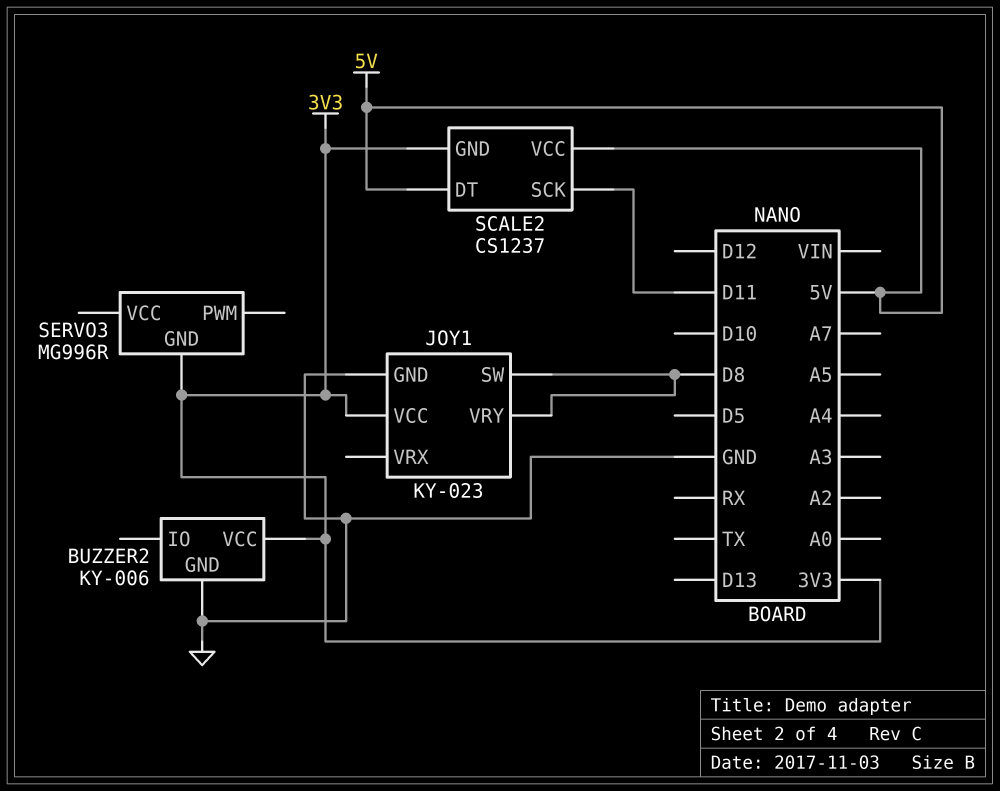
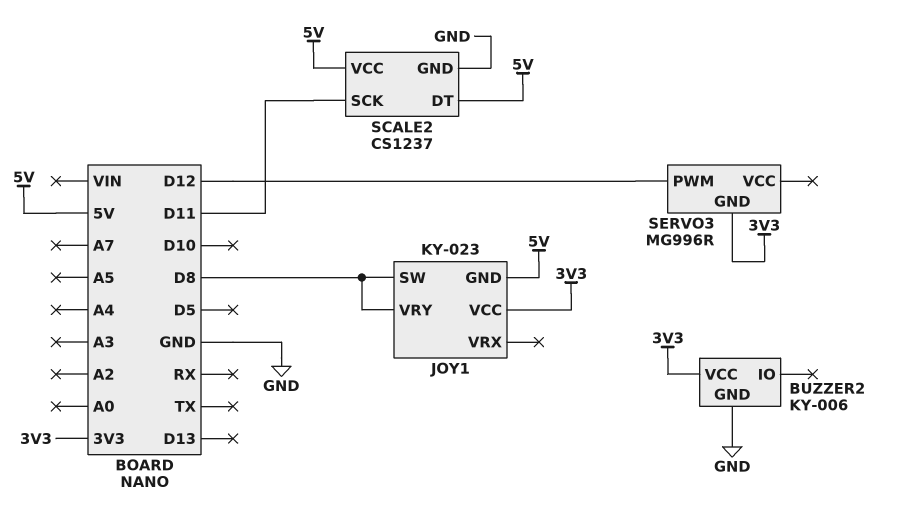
JOY1 pin GND: GND -> 5V
SCALE2 pin GND: 3V3 -> GND
SERVO3 pin PWM: none -> D12

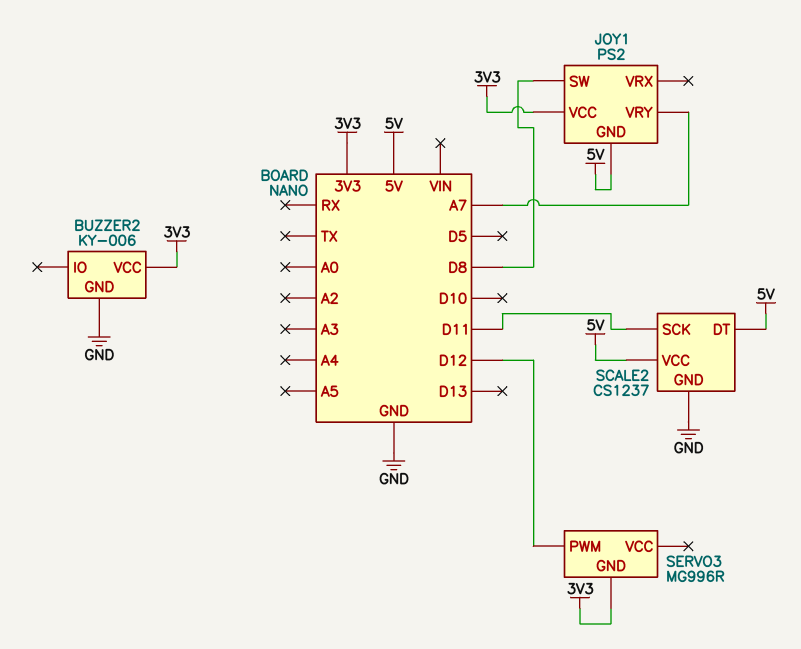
JOY1: KY-023 -> PS2
JOY1 pin VRY: D8 -> A7

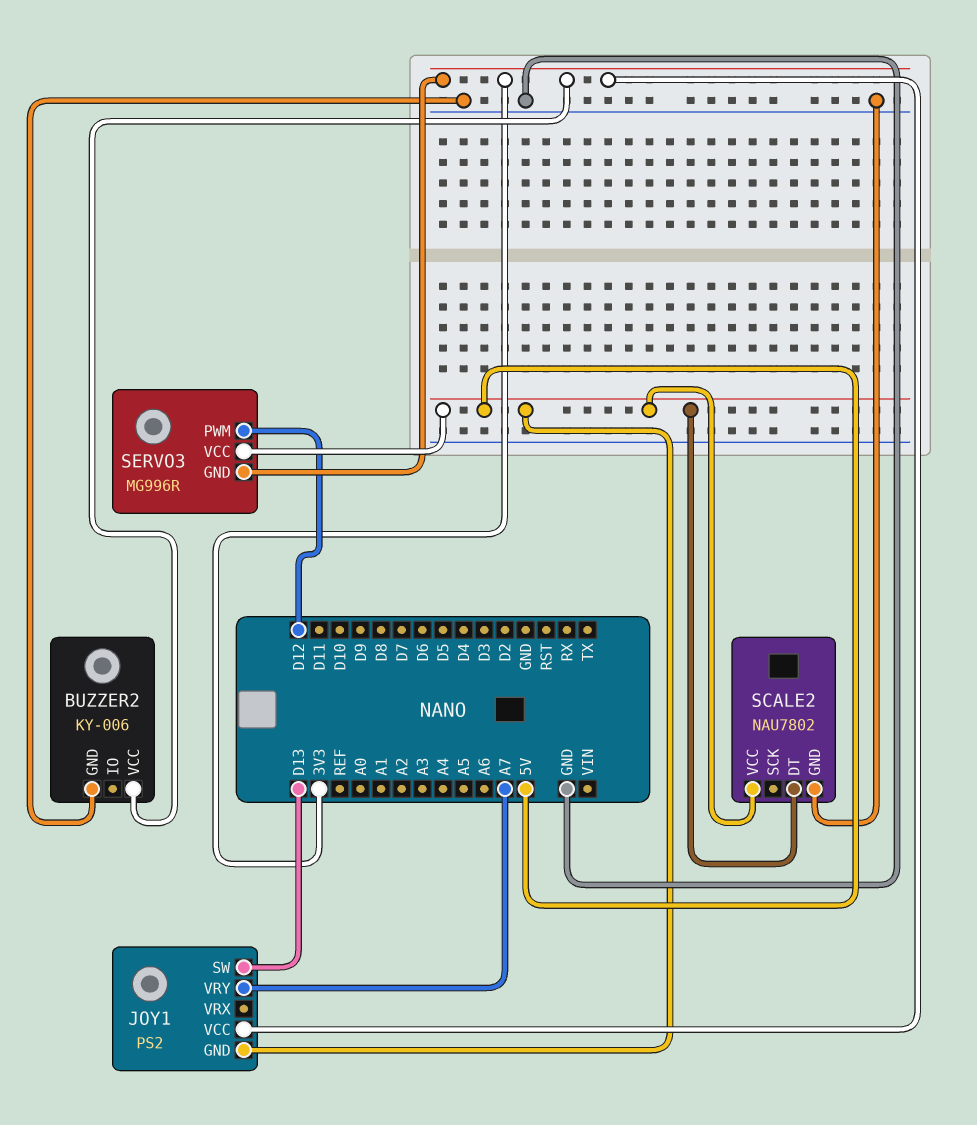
JOY1 pin SW: D8 -> D13
SCALE2: CS1237 -> NAU7802
SCALE2 pin SCK: D11 -> none
SERVO3 pin VCC: none -> 5V

